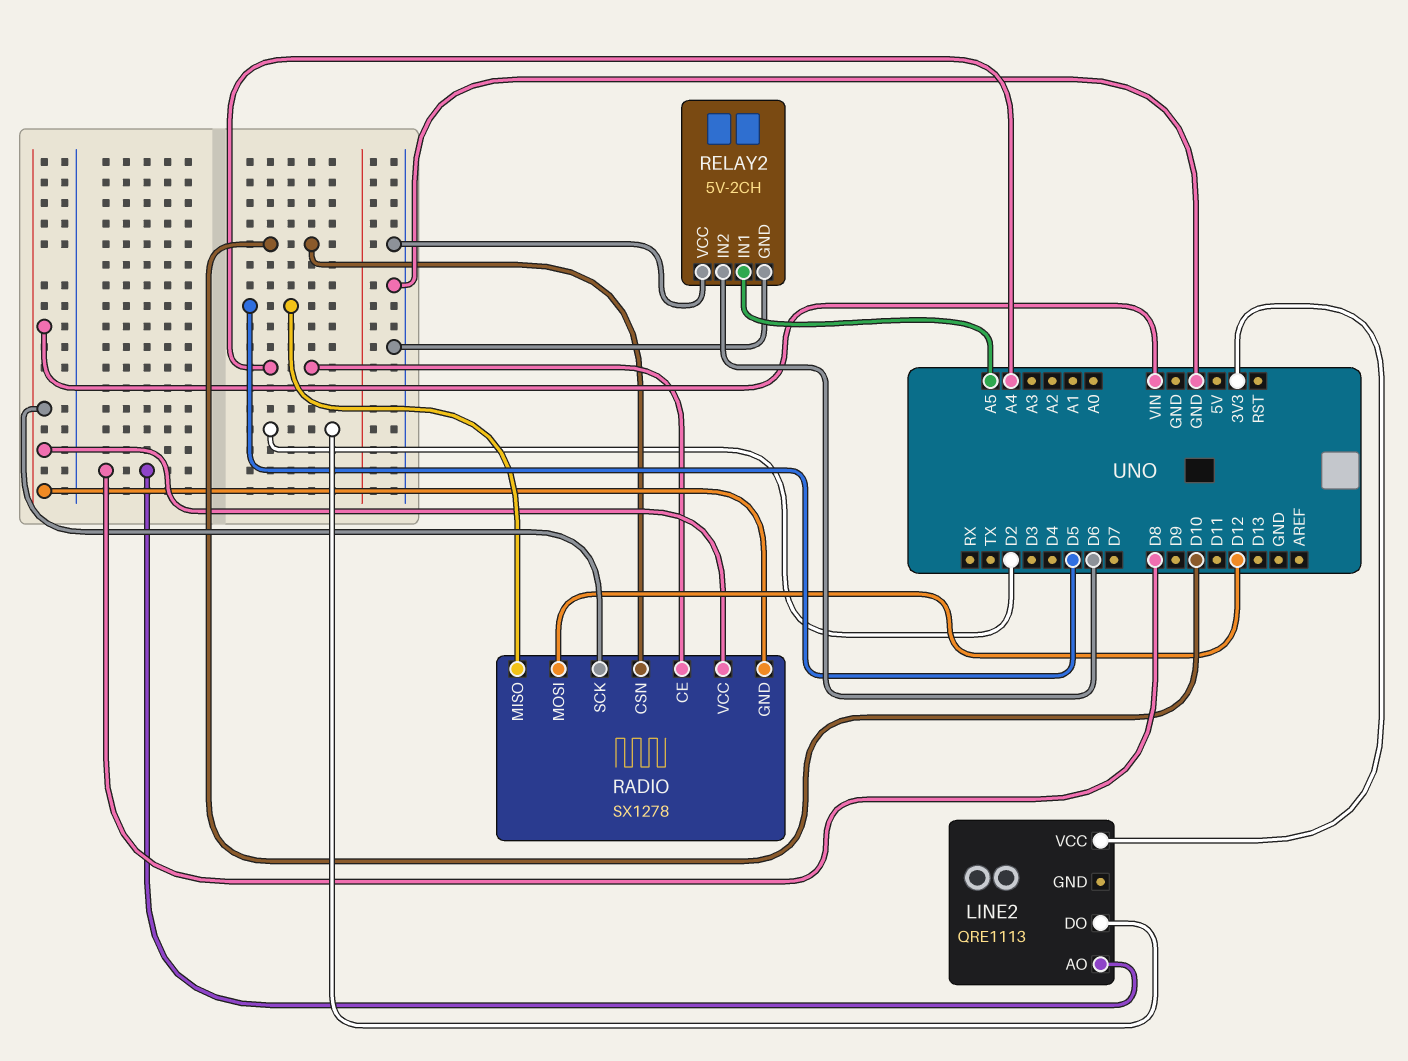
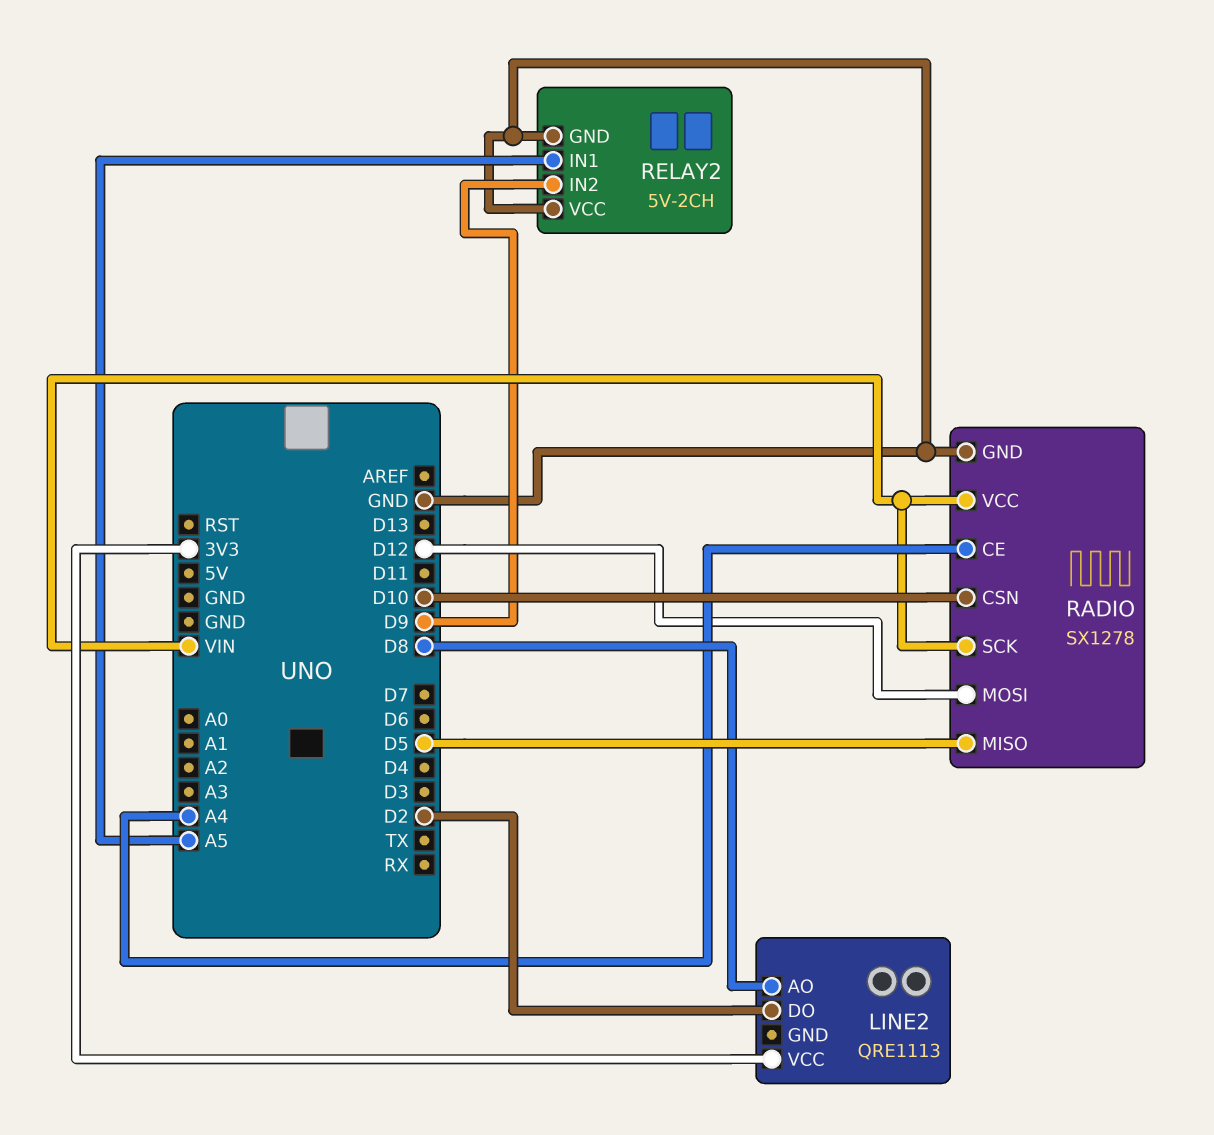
RADIO pin GND: VIN -> GND
RELAY2 pin IN2: D6 -> D9

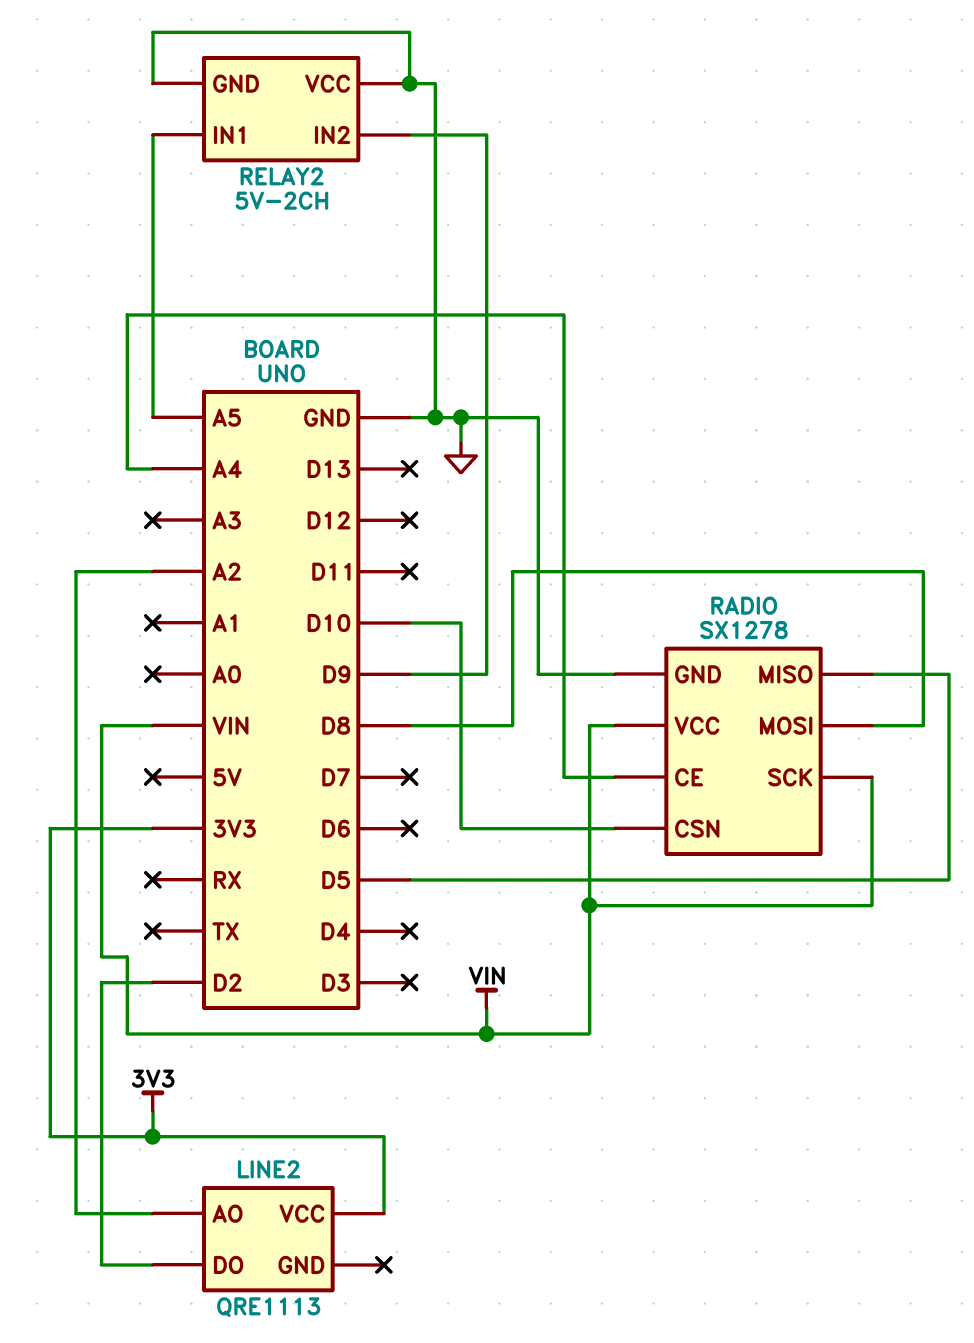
LINE2 pin AO: D8 -> A2
RADIO pin MOSI: D12 -> D8

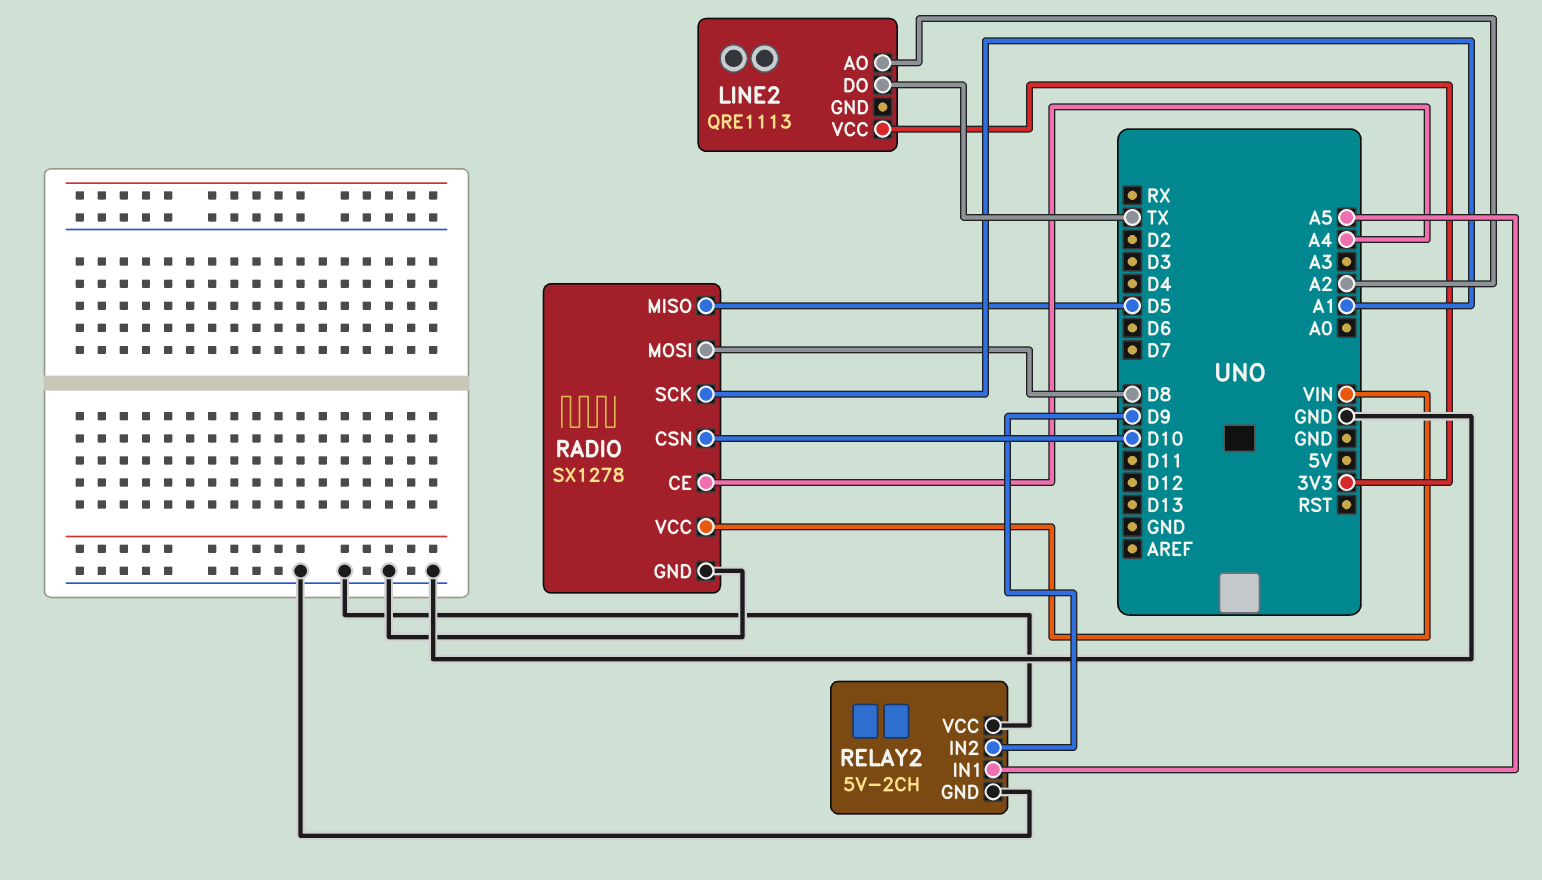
LINE2 pin DO: D2 -> TX
RADIO pin SCK: VIN -> A1

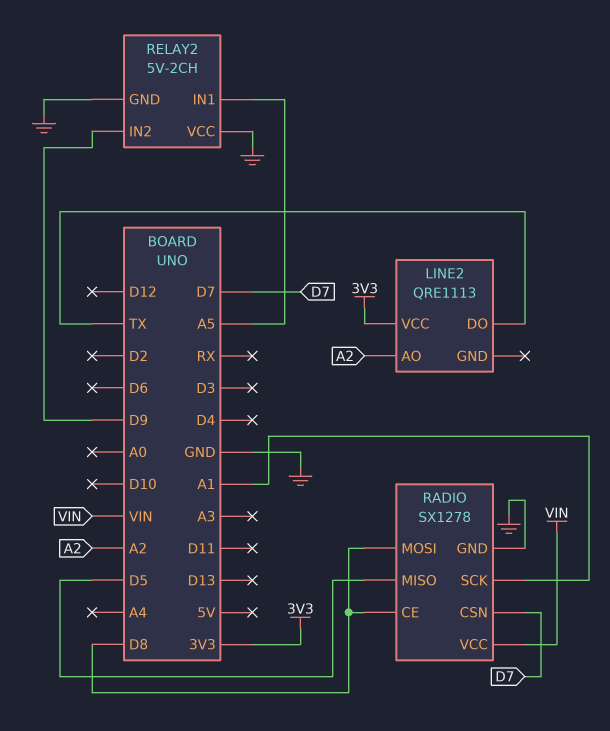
RADIO pin CE: A4 -> D8
RADIO pin CSN: D10 -> D7

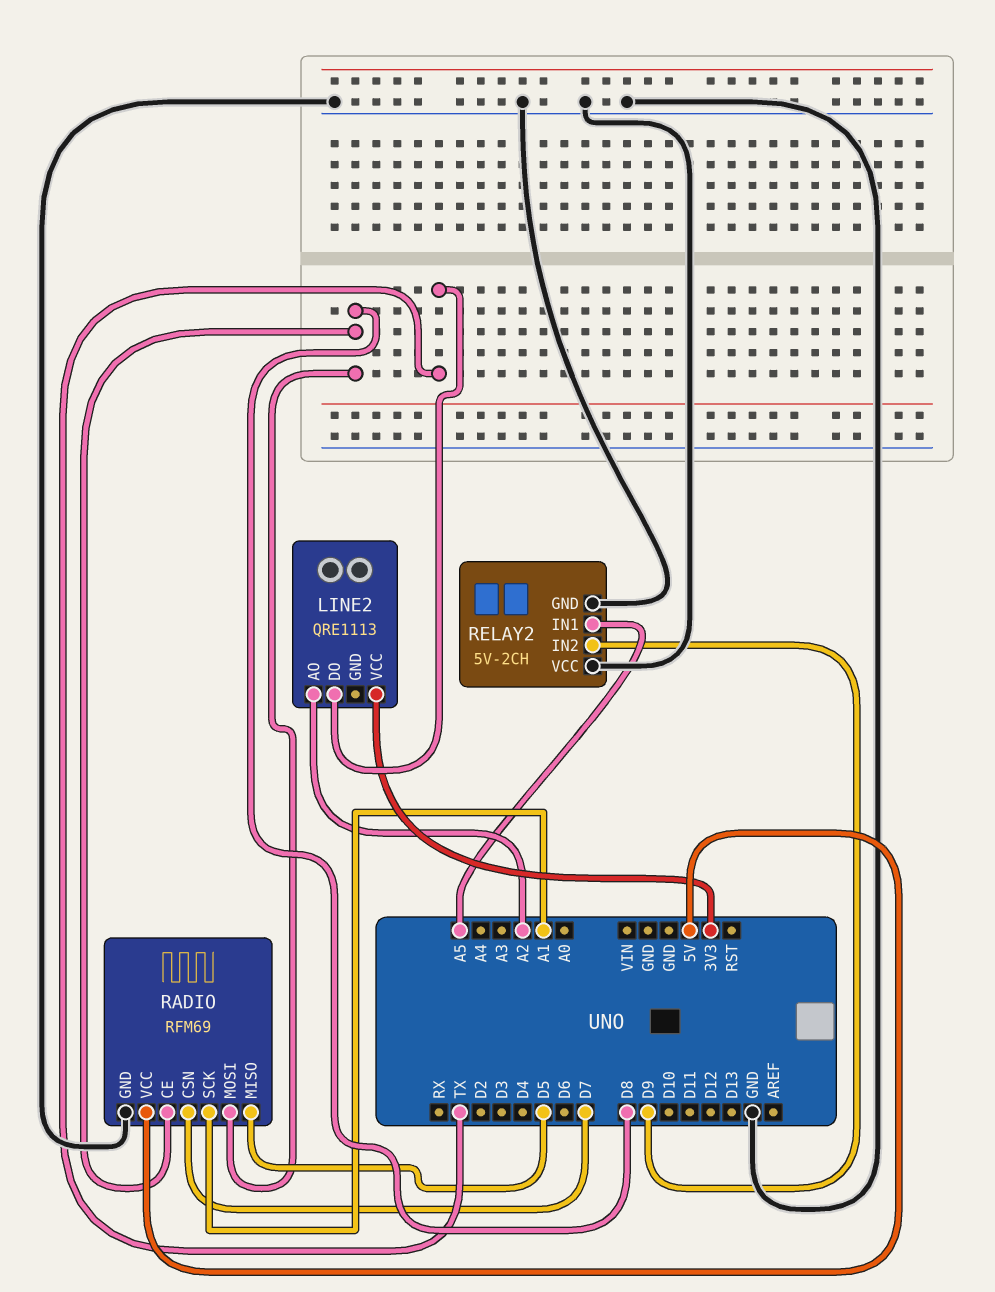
RADIO: SX1278 -> RFM69
RADIO pin VCC: VIN -> 5V

